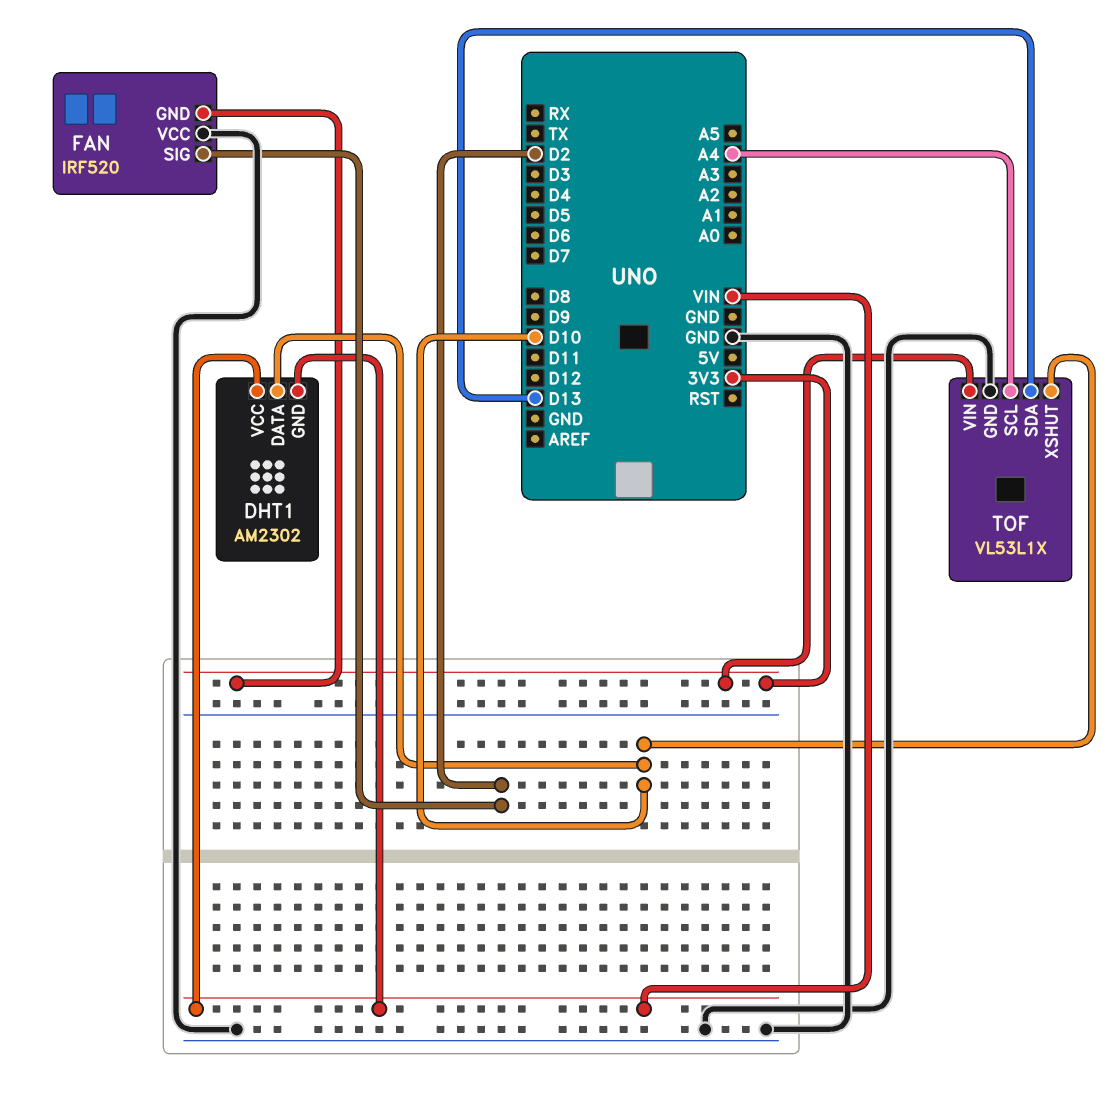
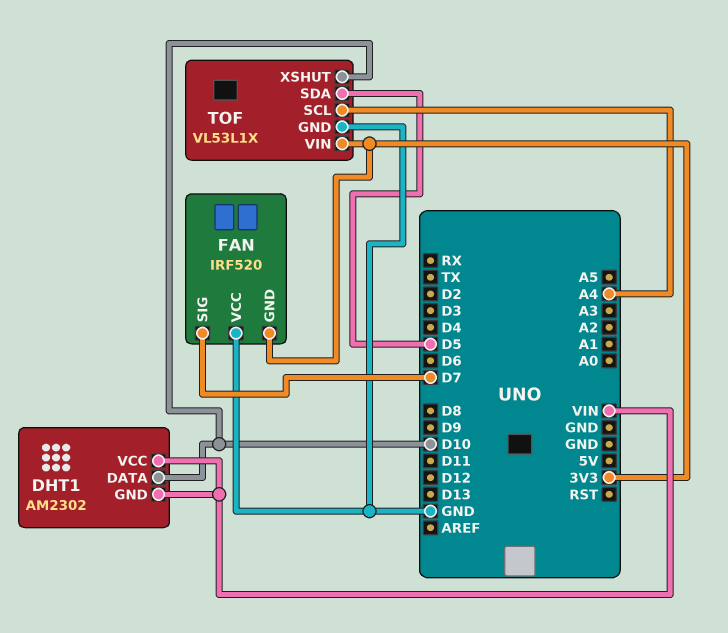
FAN pin SIG: D2 -> D7
TOF pin SDA: D13 -> D5

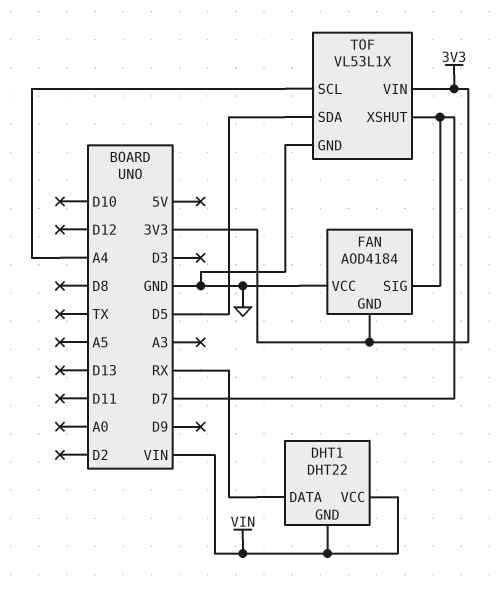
DHT1: AM2302 -> DHT22
DHT1 pin DATA: D10 -> RX
FAN: IRF520 -> AOD4184
TOF pin XSHUT: D10 -> D7

